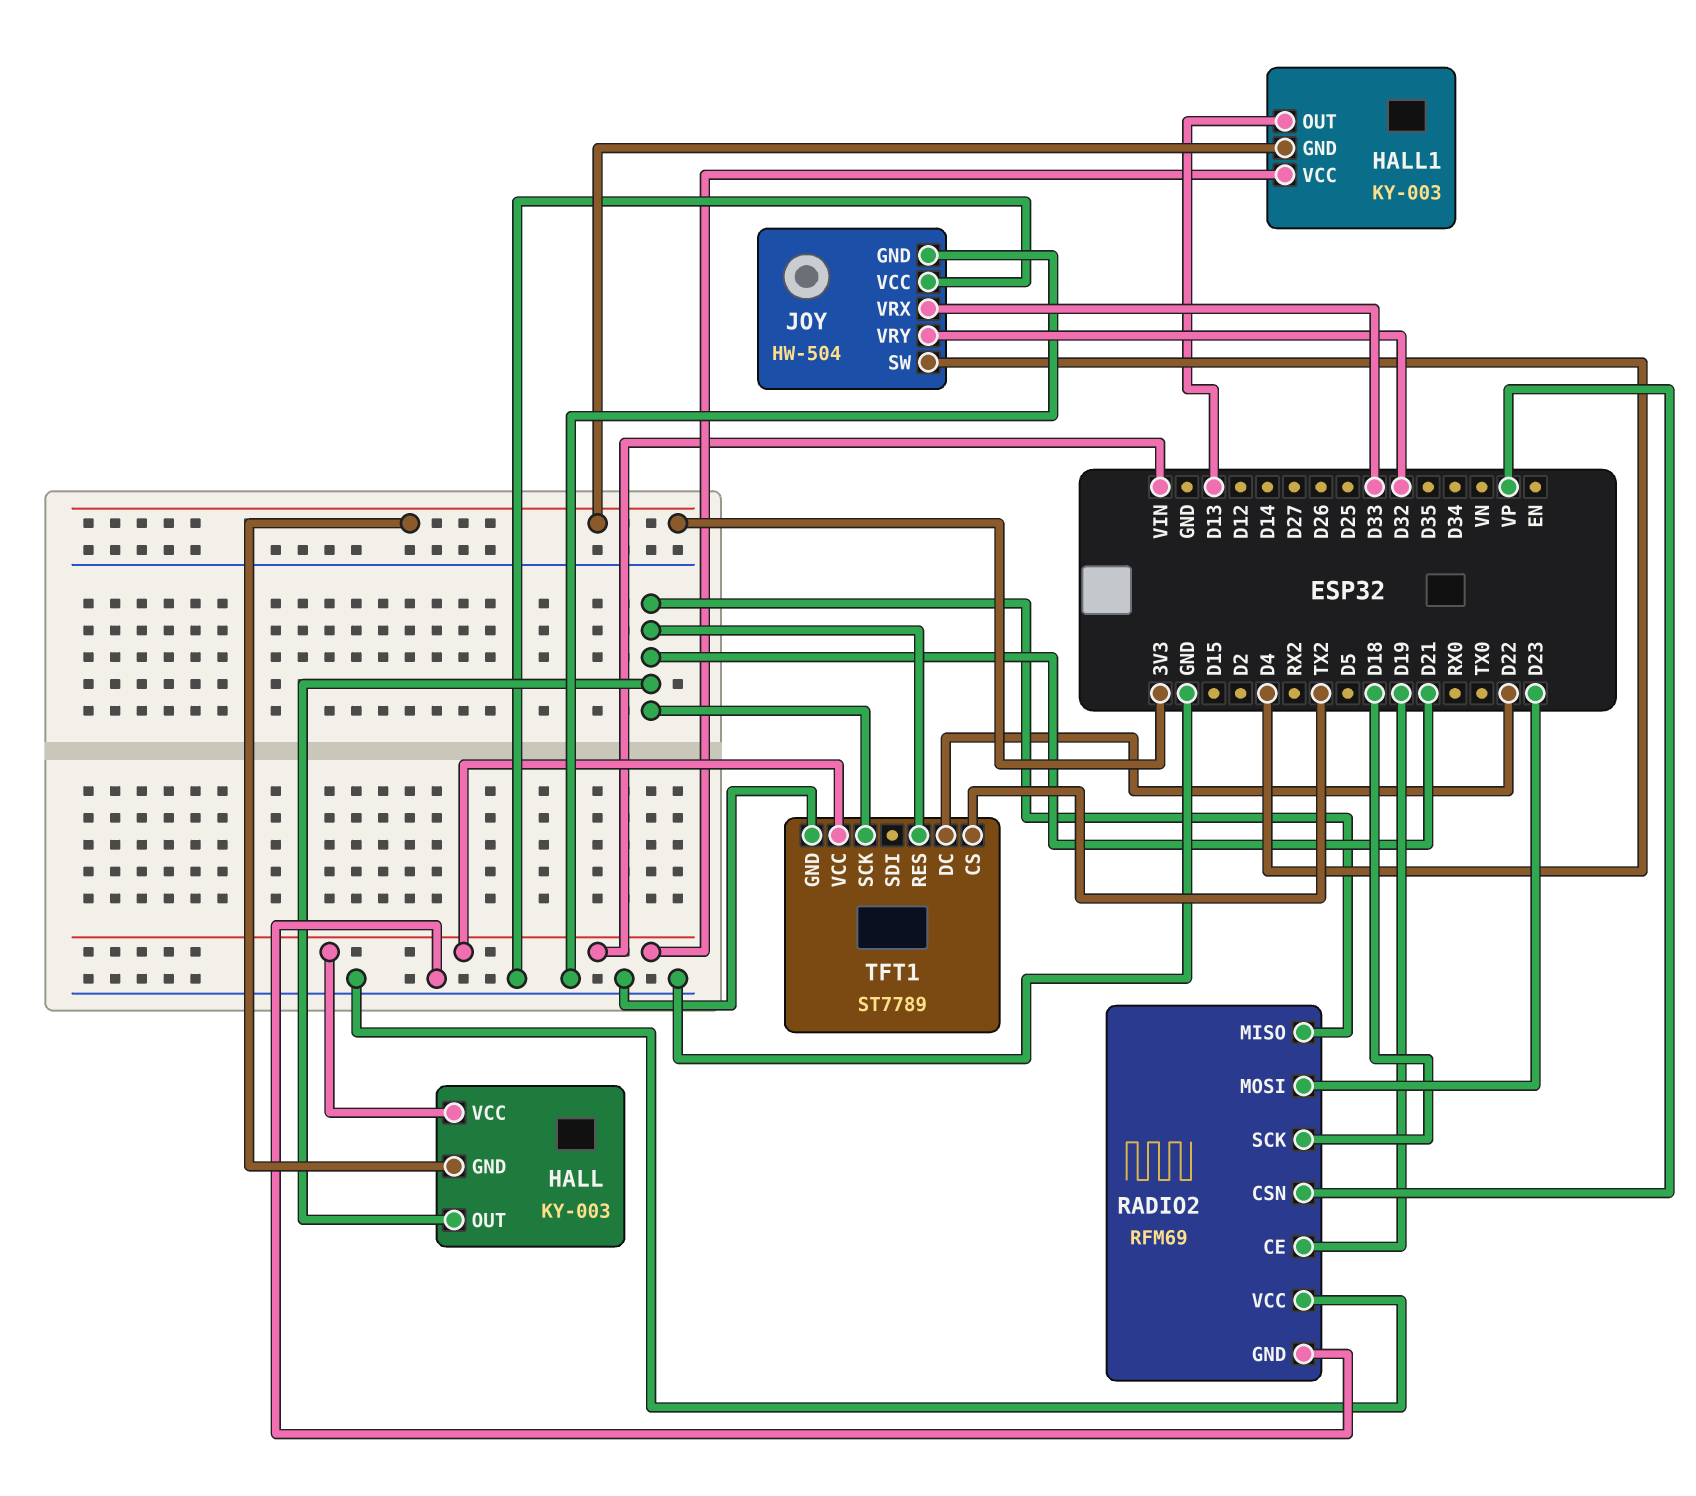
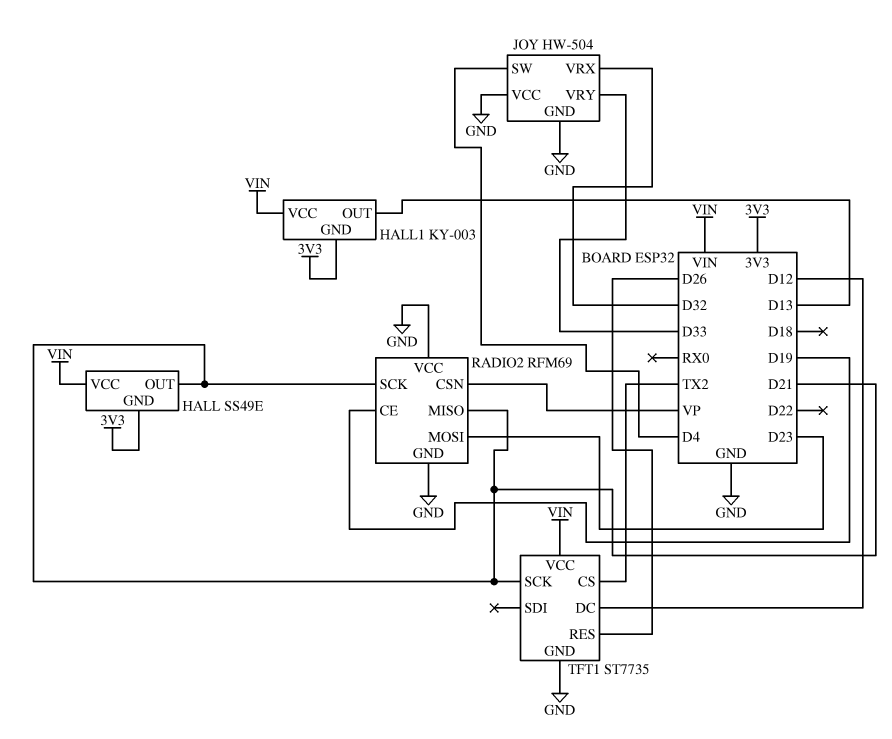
HALL: KY-003 -> SS49E
JOY pin VRX: D33 -> D32
JOY pin VRY: D32 -> D33
RADIO2 pin SCK: D18 -> D21
TFT1: ST7789 -> ST7735
TFT1 pin DC: D22 -> D12
TFT1 pin RES: D21 -> D26

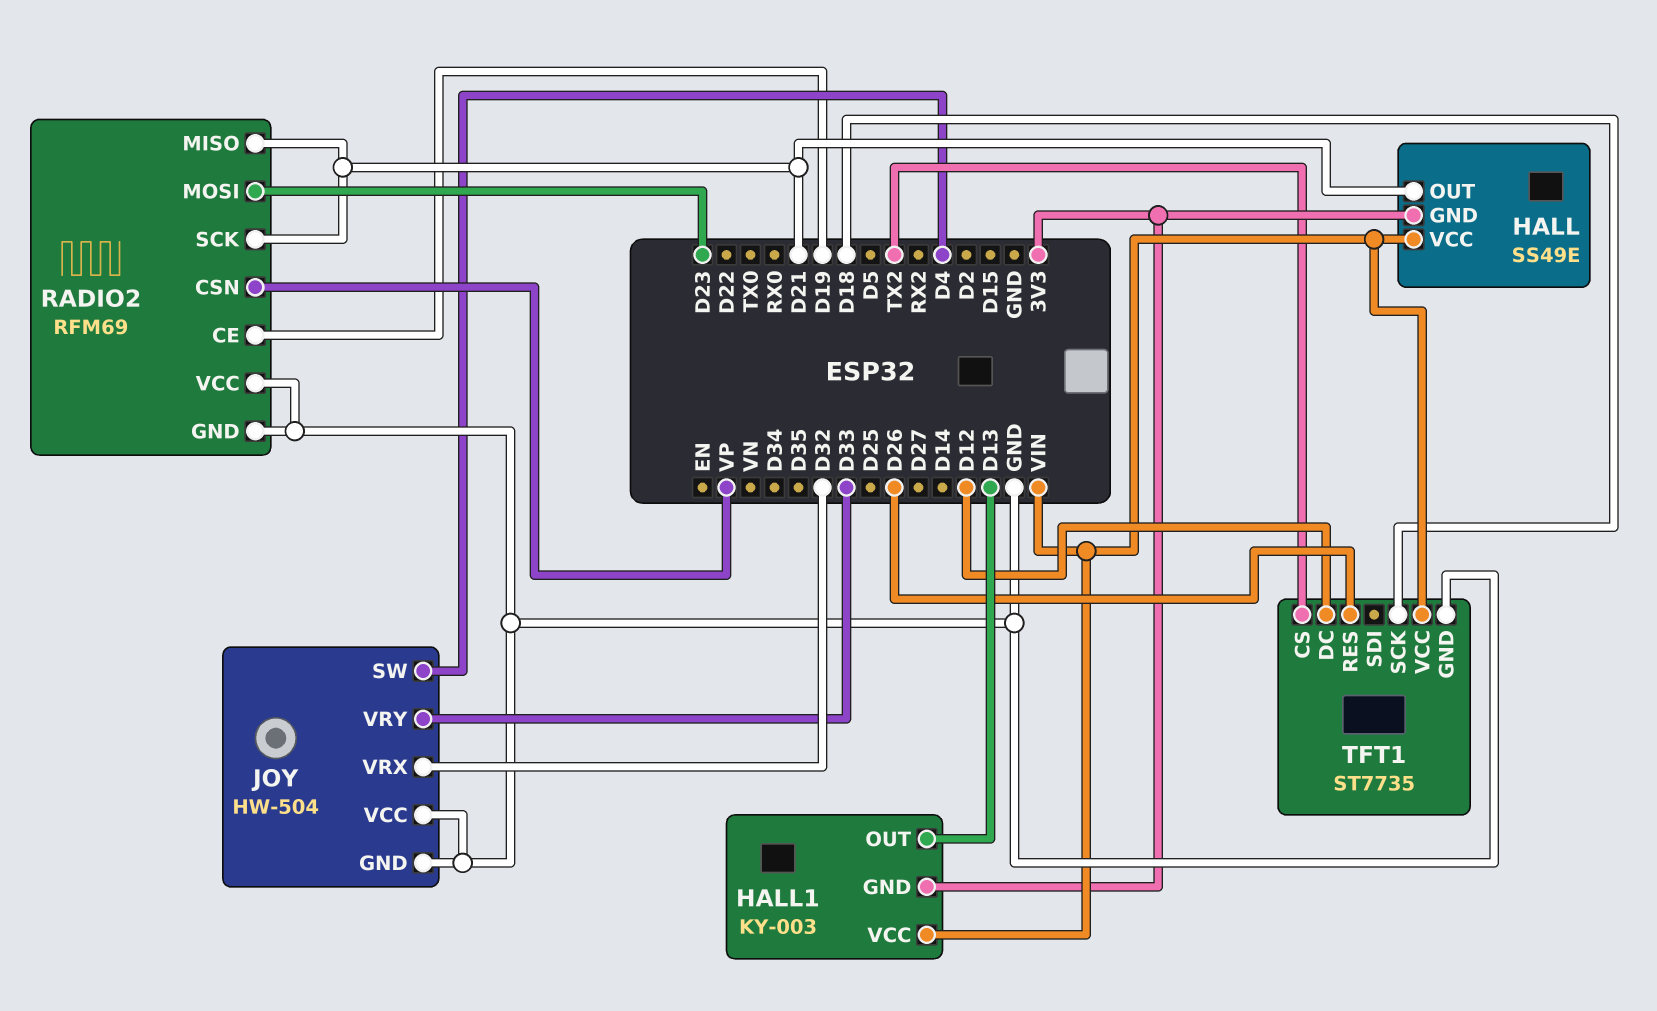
TFT1 pin SCK: D21 -> D18

